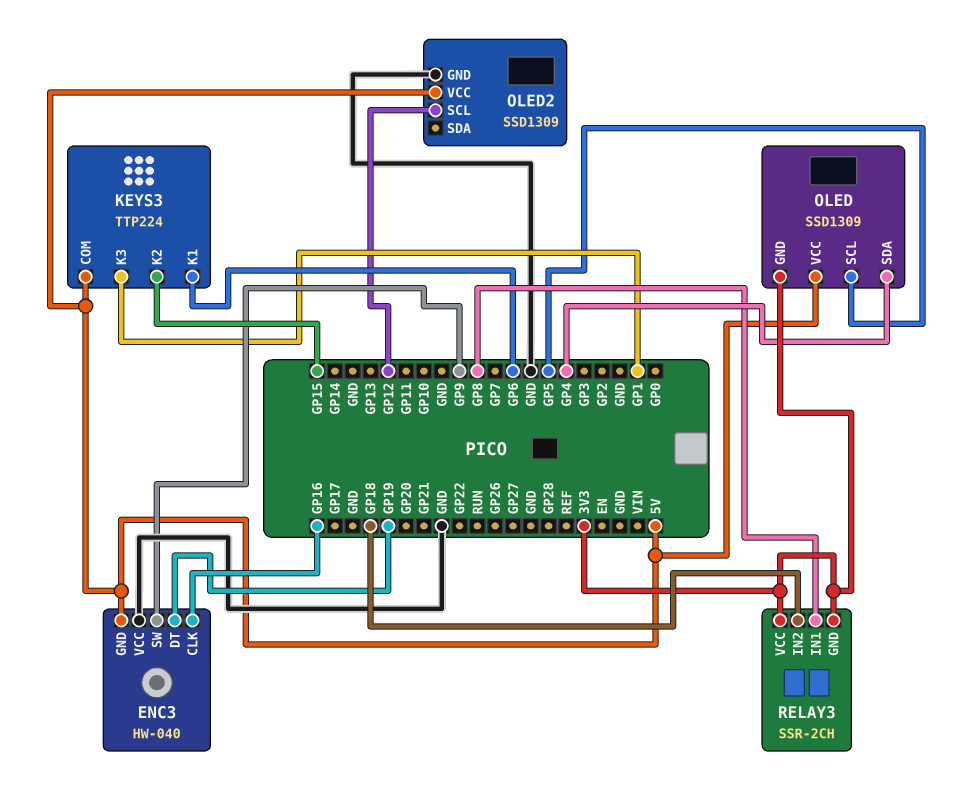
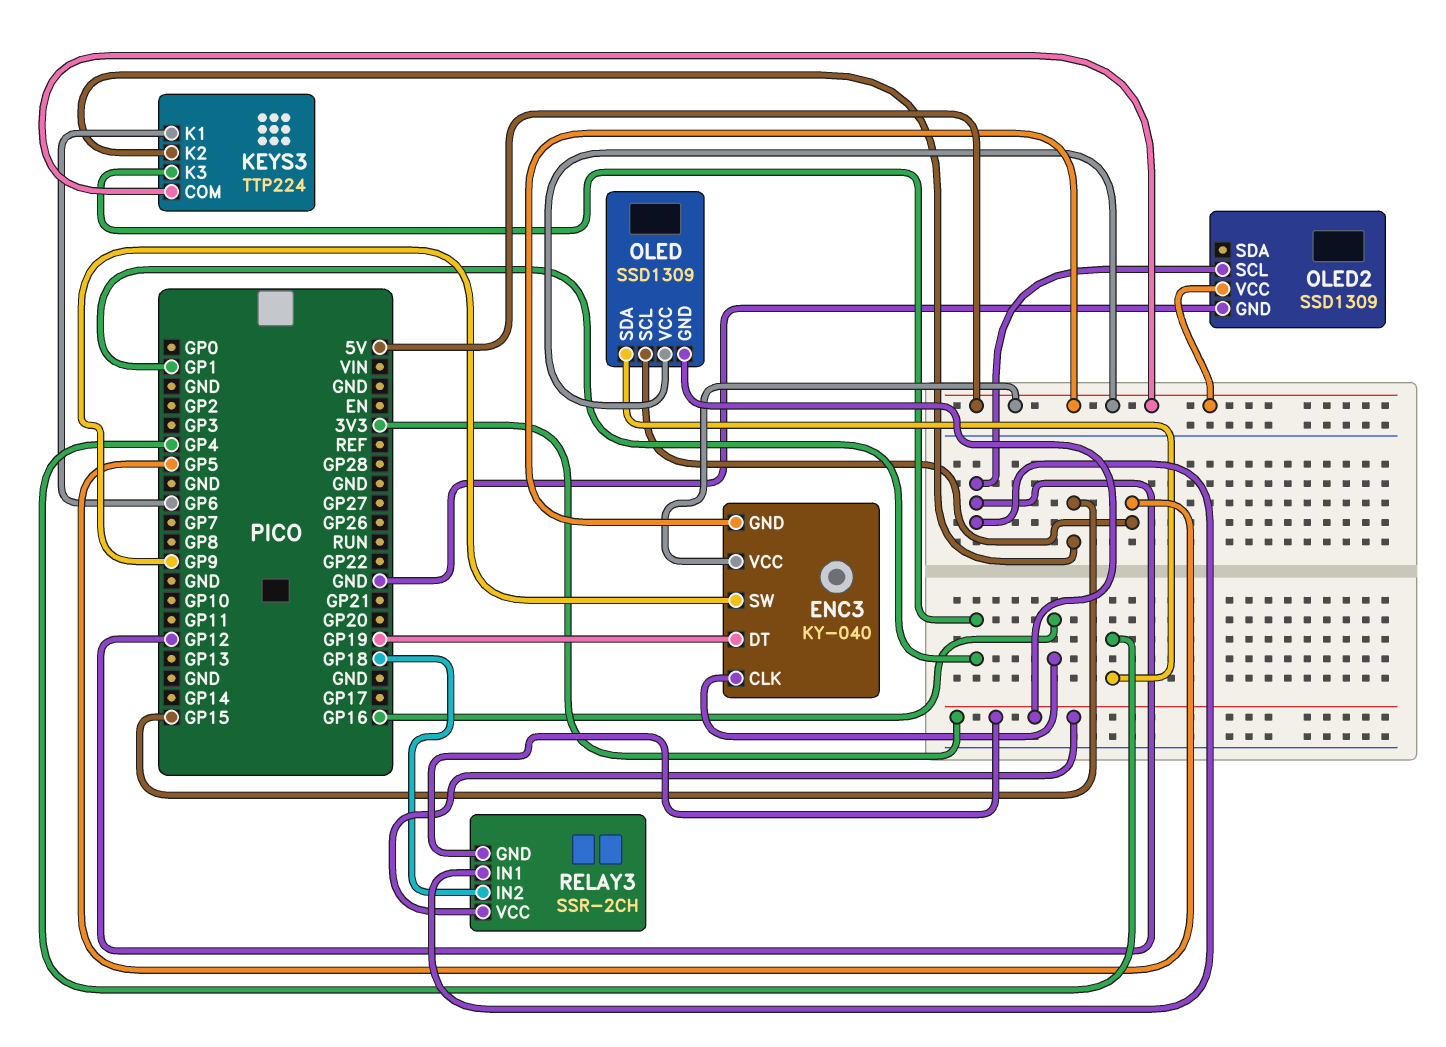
ENC3: HW-040 -> KY-040
ENC3 pin VCC: GND -> 5V
RELAY3 pin IN1: GP8 -> GP12

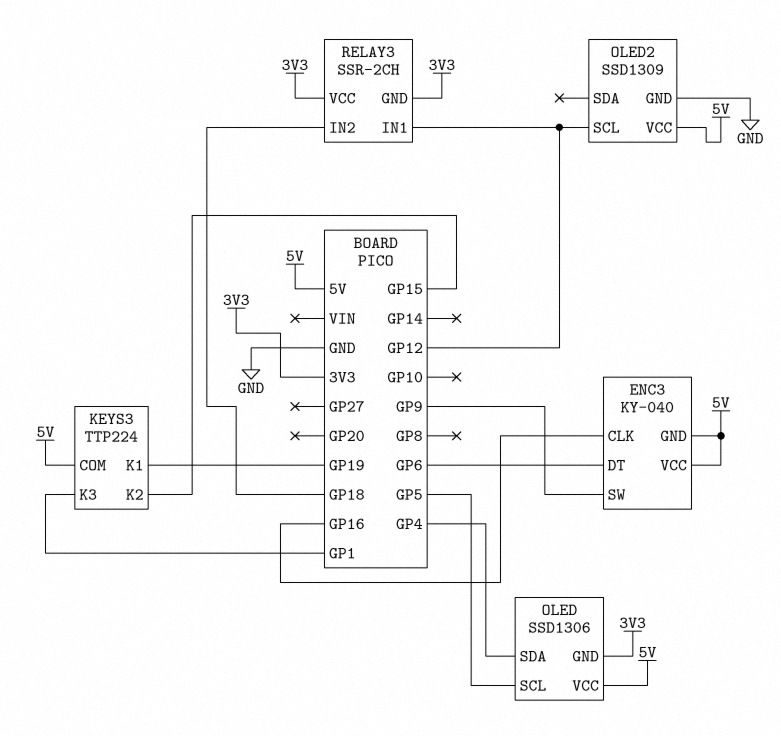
ENC3 pin DT: GP19 -> GP6
KEYS3 pin K1: GP6 -> GP19
OLED: SSD1309 -> SSD1306

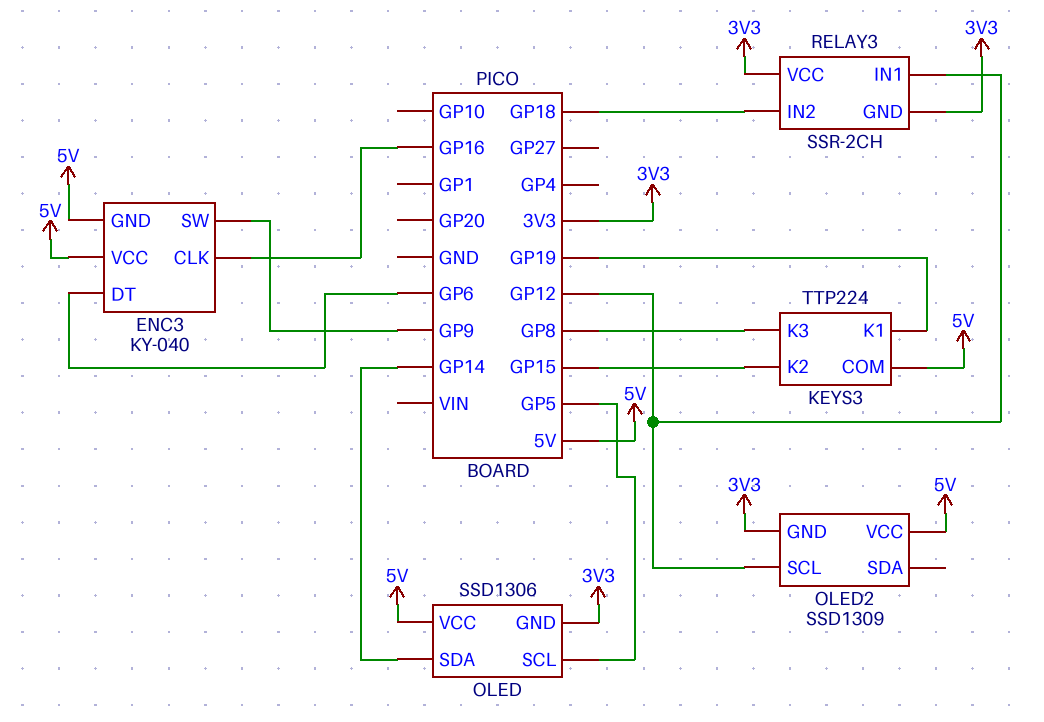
KEYS3 pin K3: GP1 -> GP8
OLED pin SDA: GP4 -> GP14
OLED2 pin GND: GND -> 3V3

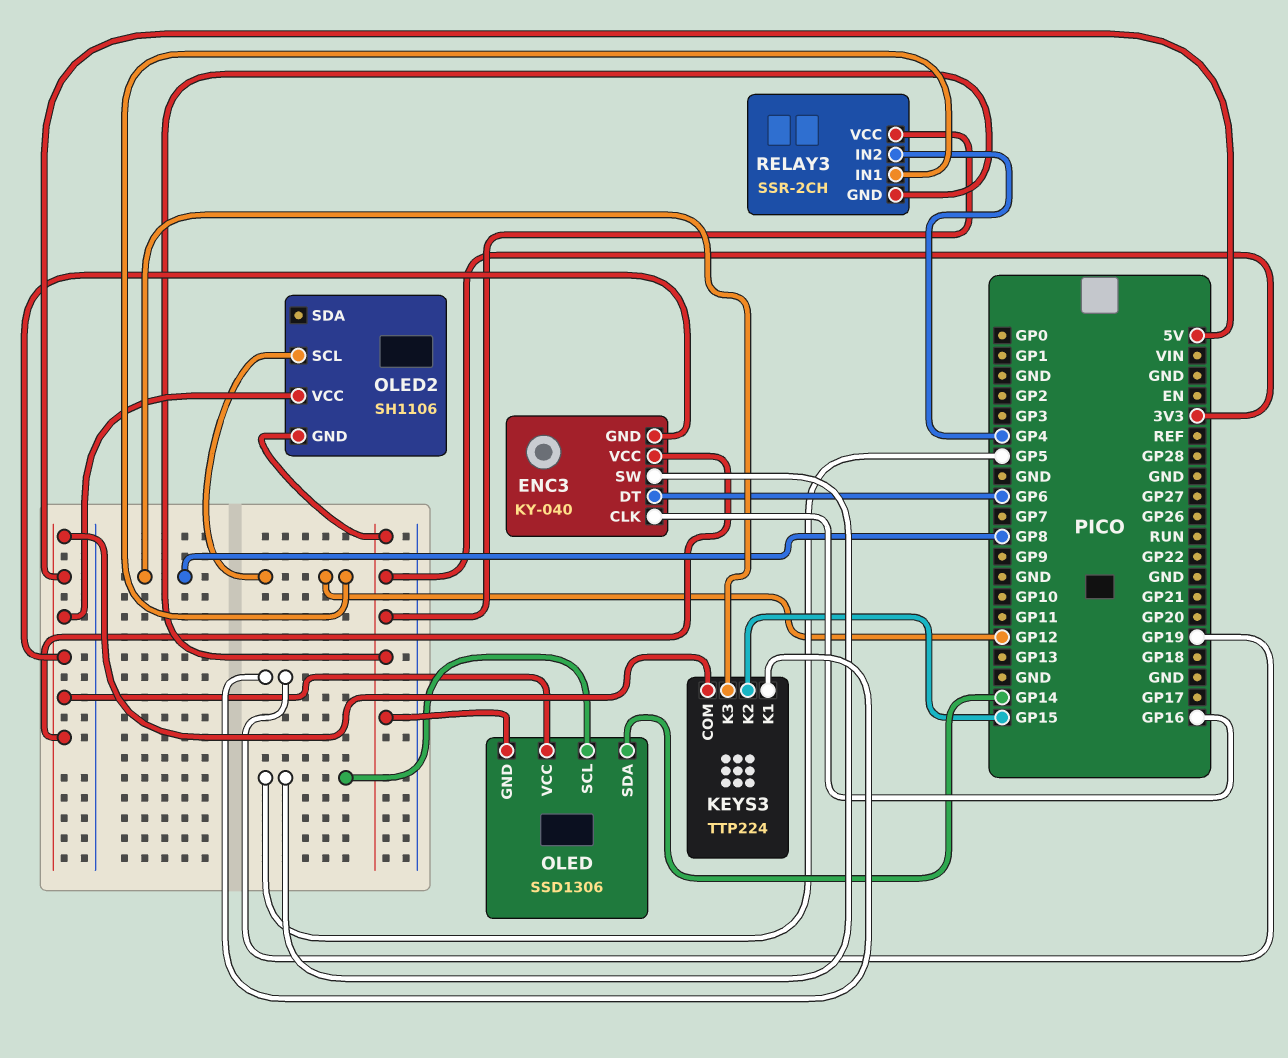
ENC3 pin SW: GP9 -> GP5
OLED2: SSD1309 -> SH1106
RELAY3 pin IN2: GP18 -> GP4

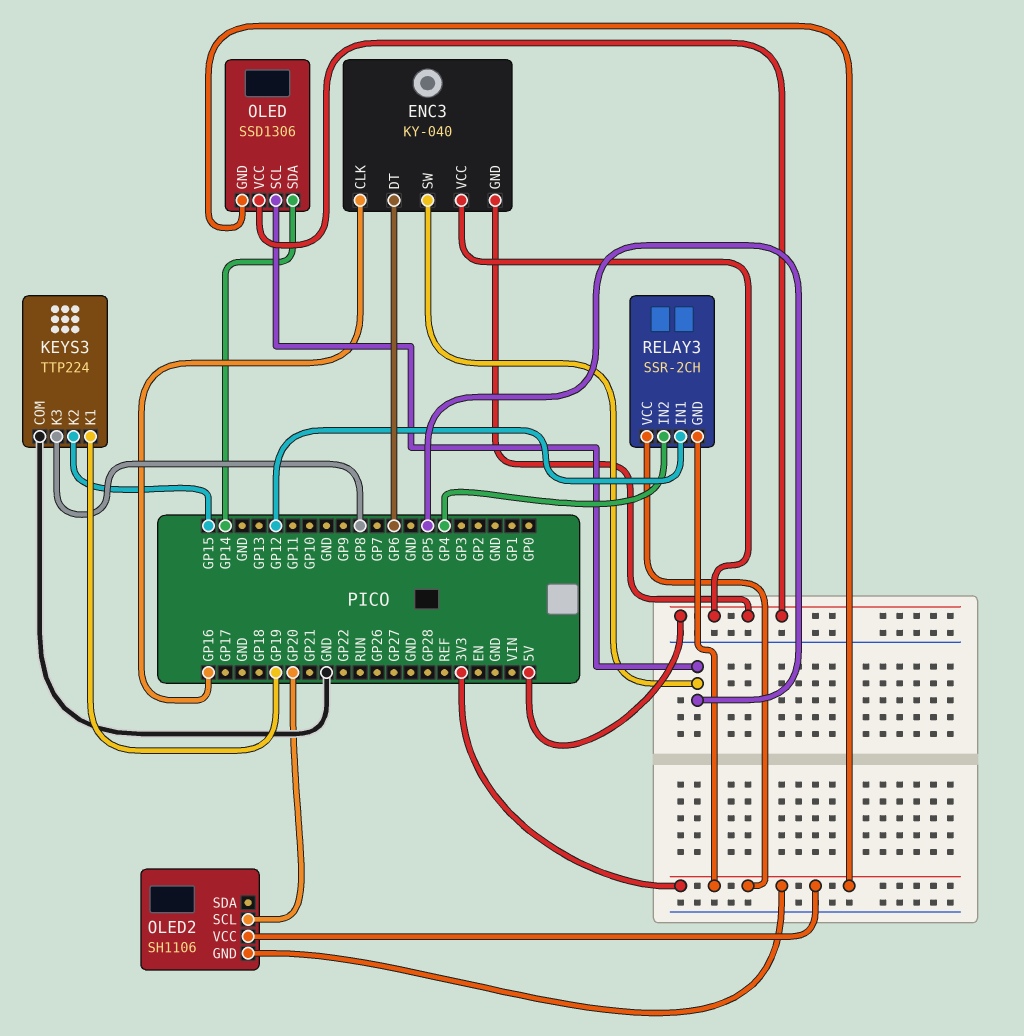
KEYS3 pin COM: 5V -> GND
OLED2 pin SCL: GP12 -> GP20
OLED2 pin VCC: 5V -> 3V3

